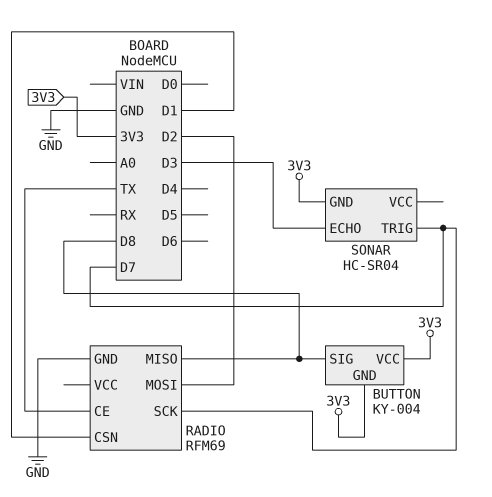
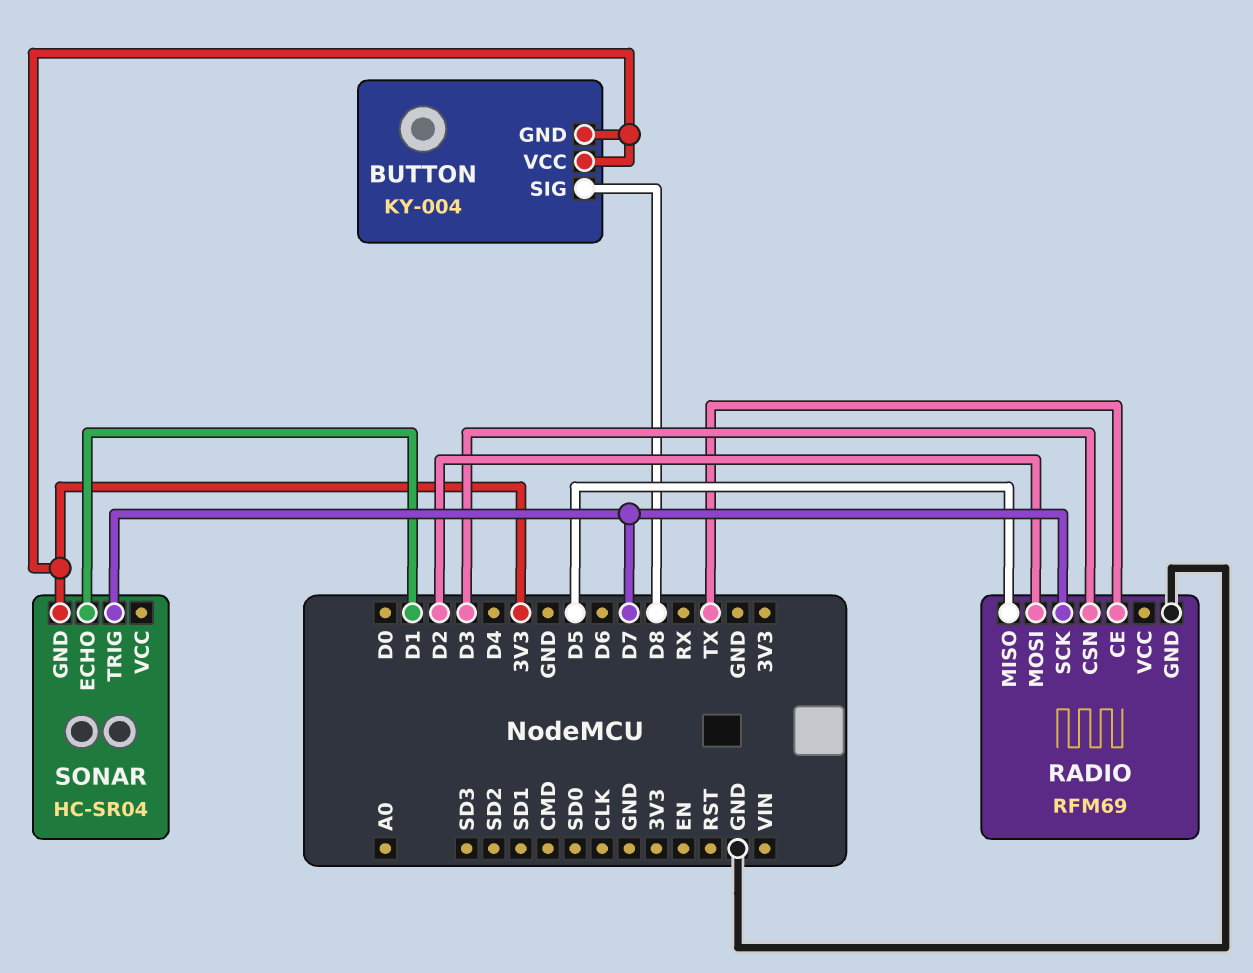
RADIO pin CSN: D1 -> D3
RADIO pin MISO: D8 -> D5
SONAR pin ECHO: D3 -> D1

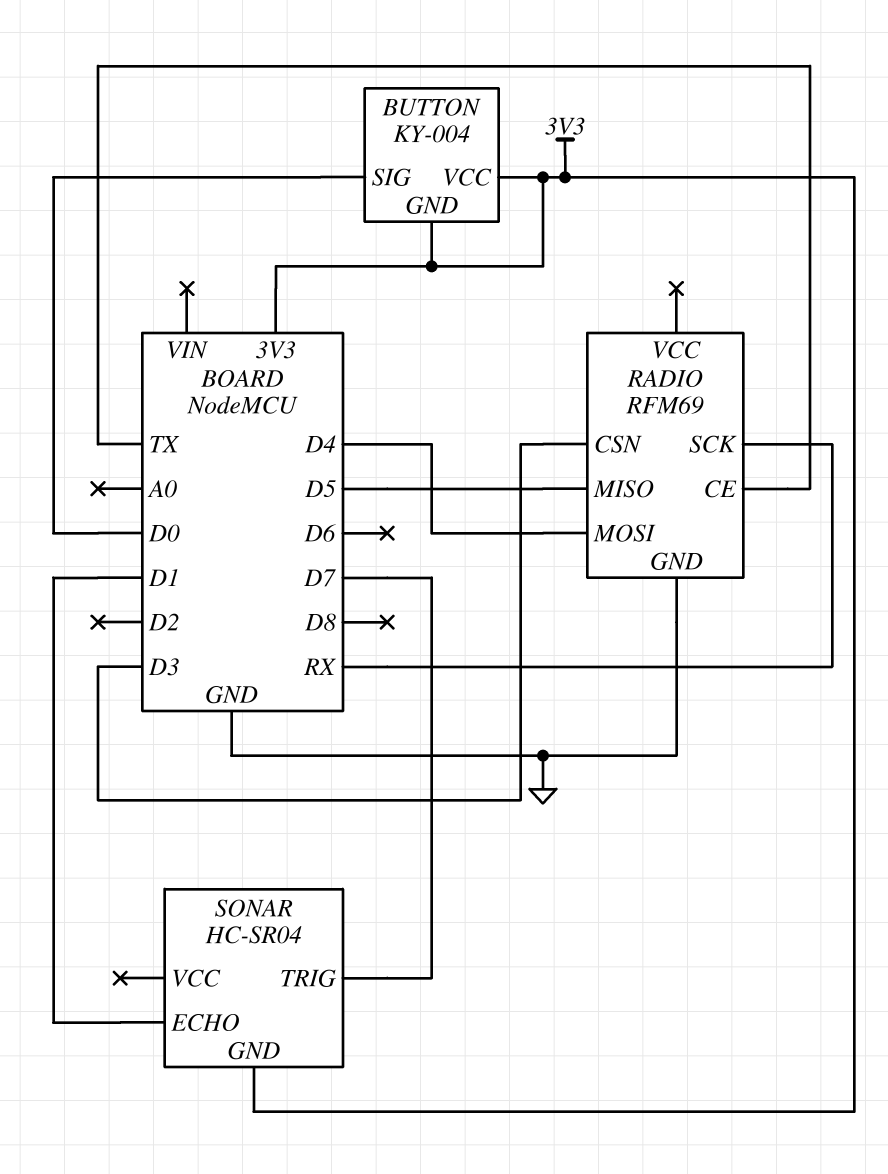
BUTTON pin SIG: D8 -> D0
RADIO pin MOSI: D2 -> D4
RADIO pin SCK: D7 -> RX

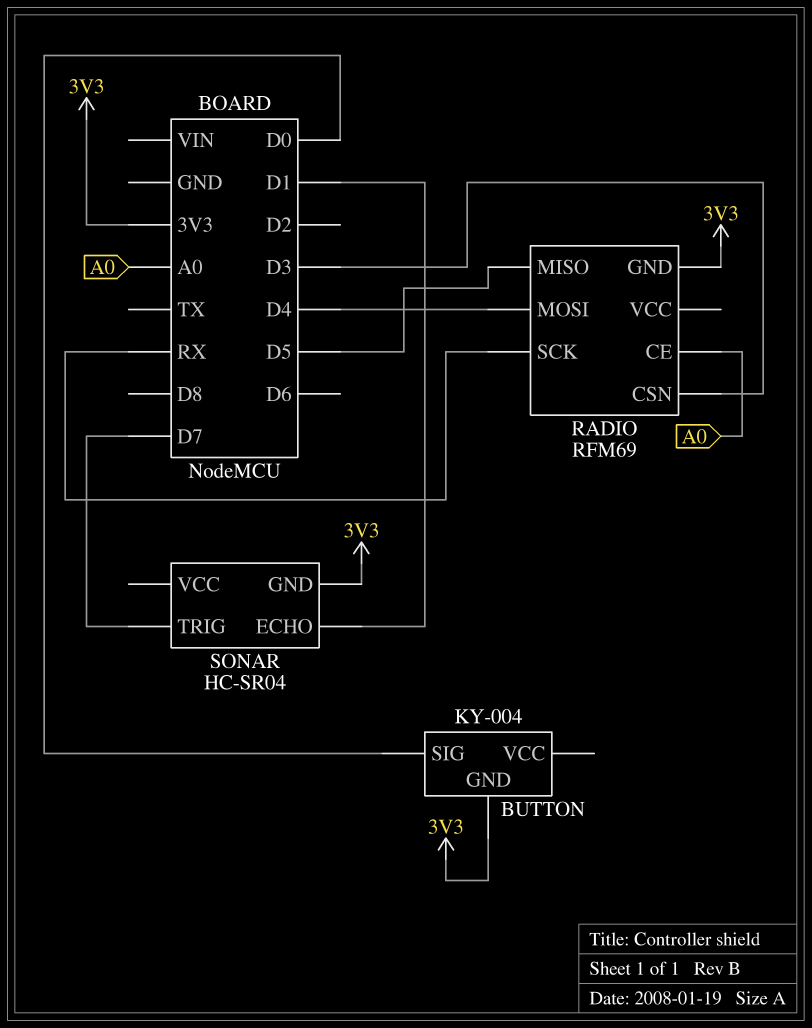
BUTTON pin VCC: 3V3 -> none
RADIO pin CE: TX -> A0
RADIO pin GND: GND -> 3V3

